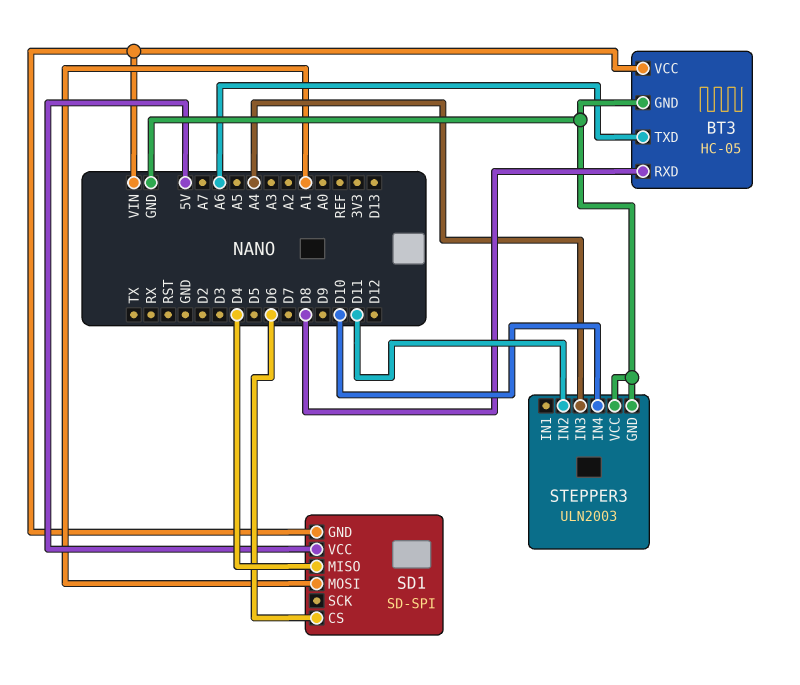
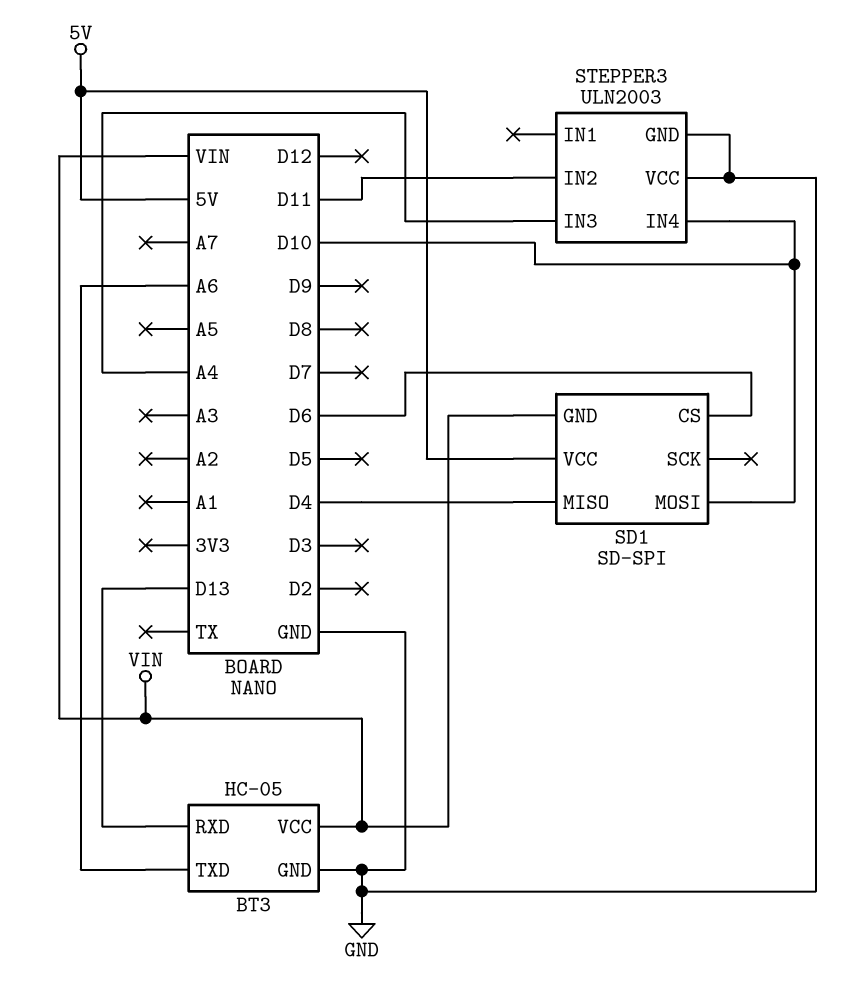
BT3 pin RXD: D8 -> D13
SD1 pin MOSI: A1 -> D10

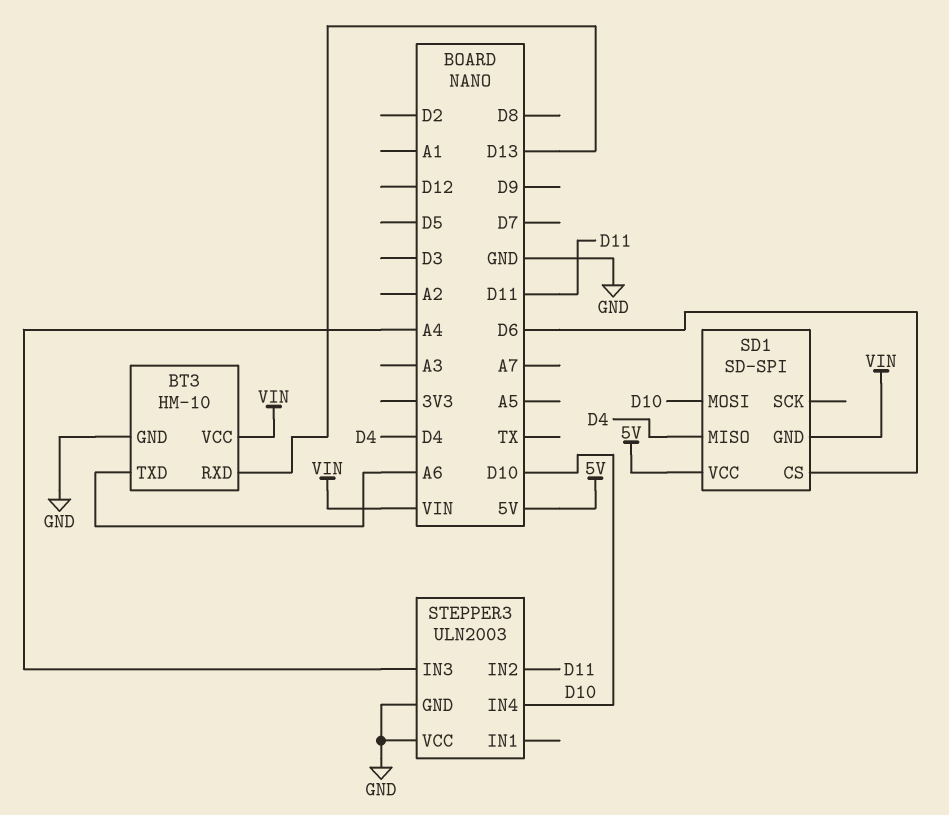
BT3: HC-05 -> HM-10

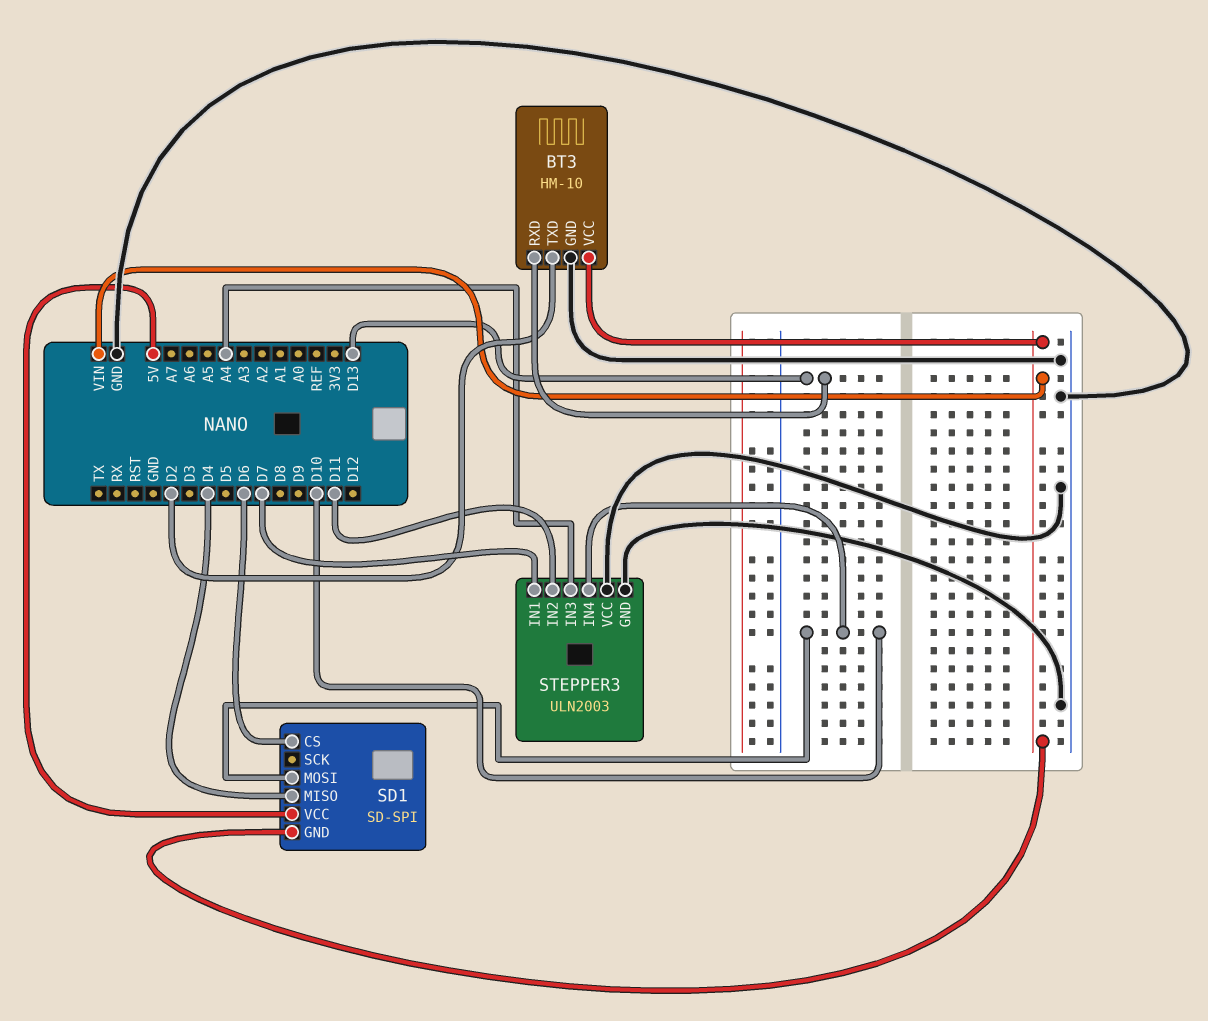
BT3 pin TXD: A6 -> D2
STEPPER3 pin IN1: none -> D7

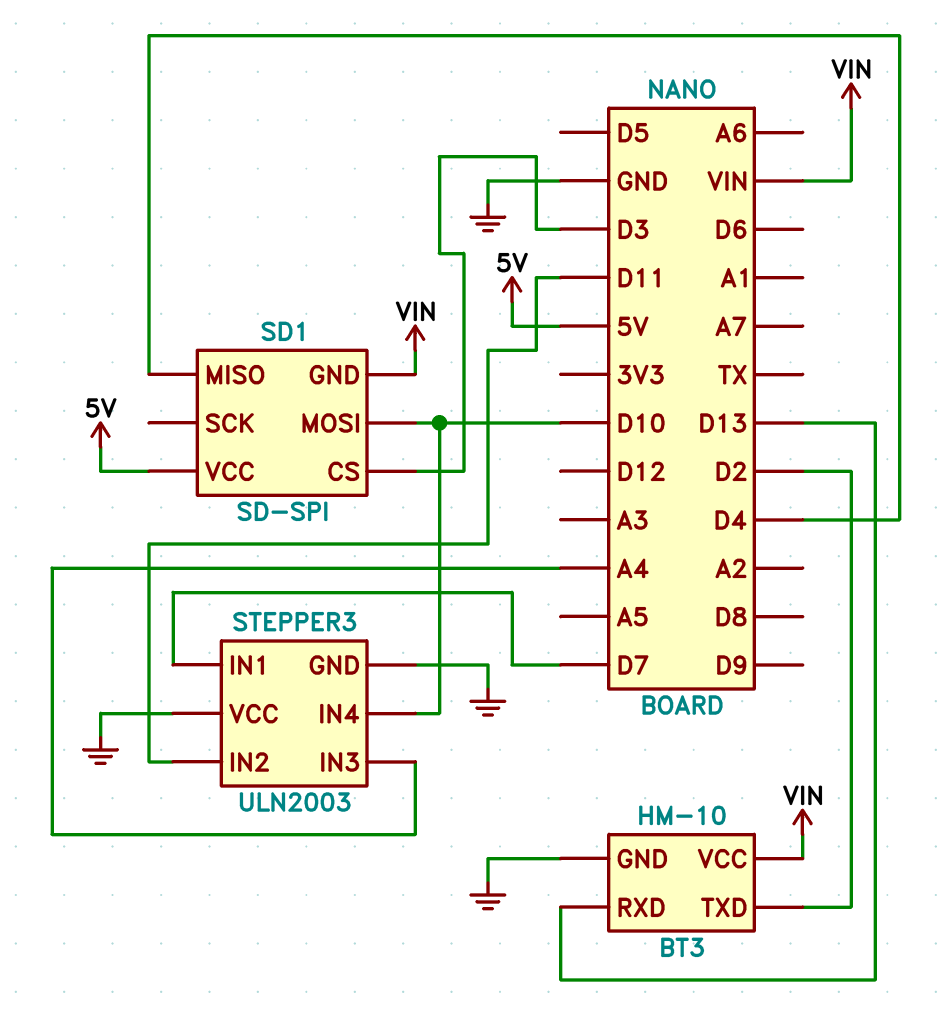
SD1 pin CS: D6 -> D3

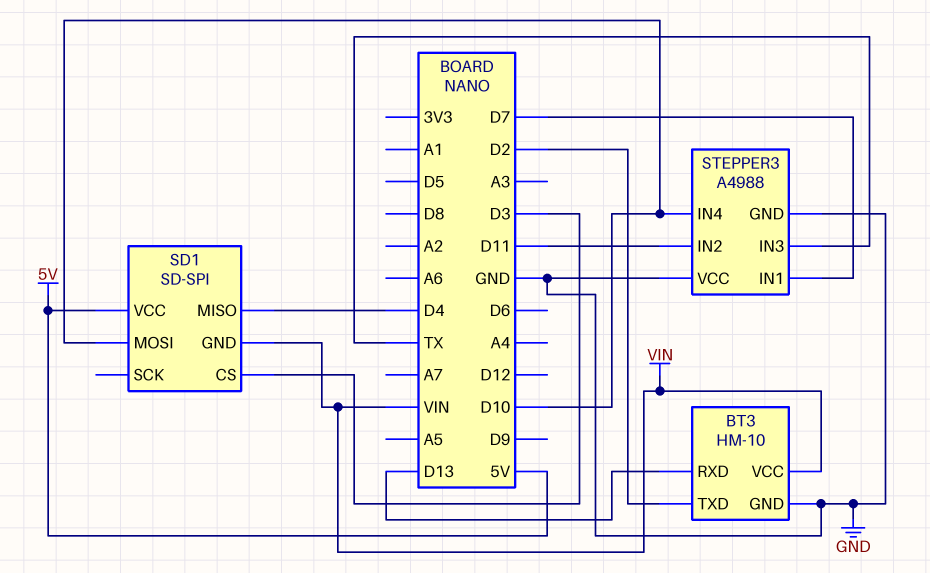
STEPPER3: ULN2003 -> A4988
STEPPER3 pin IN3: A4 -> TX

